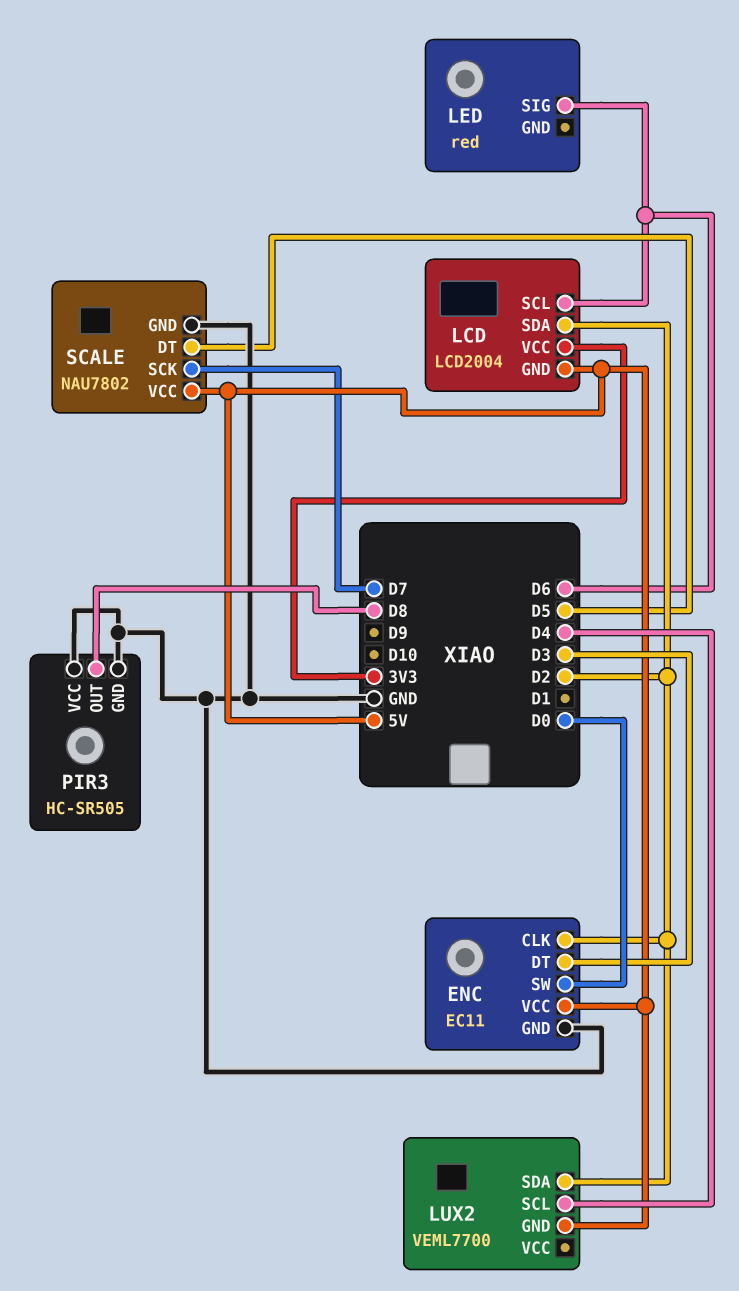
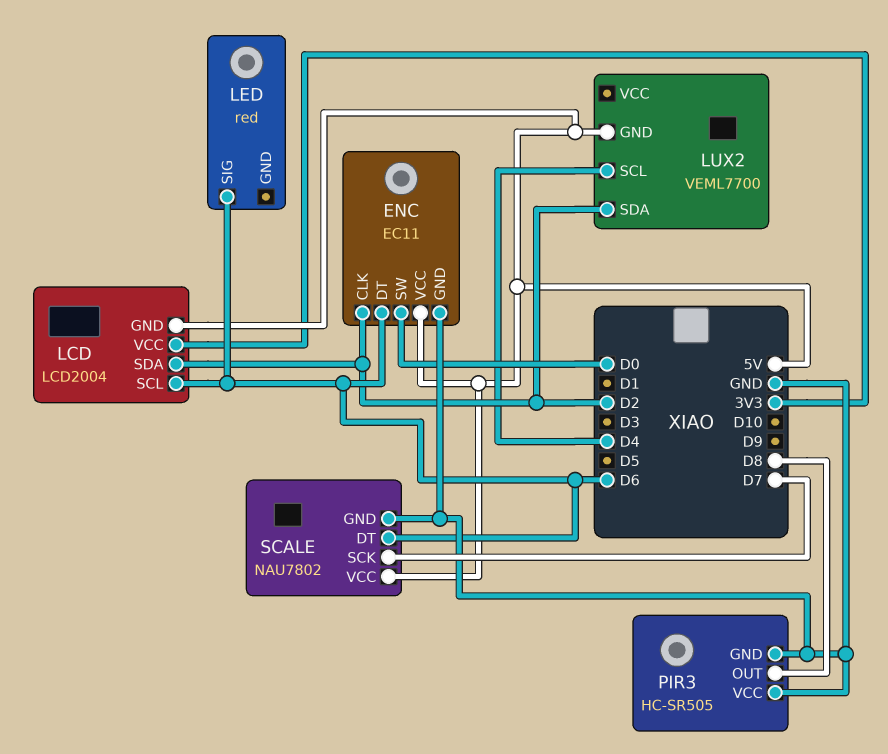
ENC pin DT: D3 -> D6
SCALE pin DT: D5 -> D6

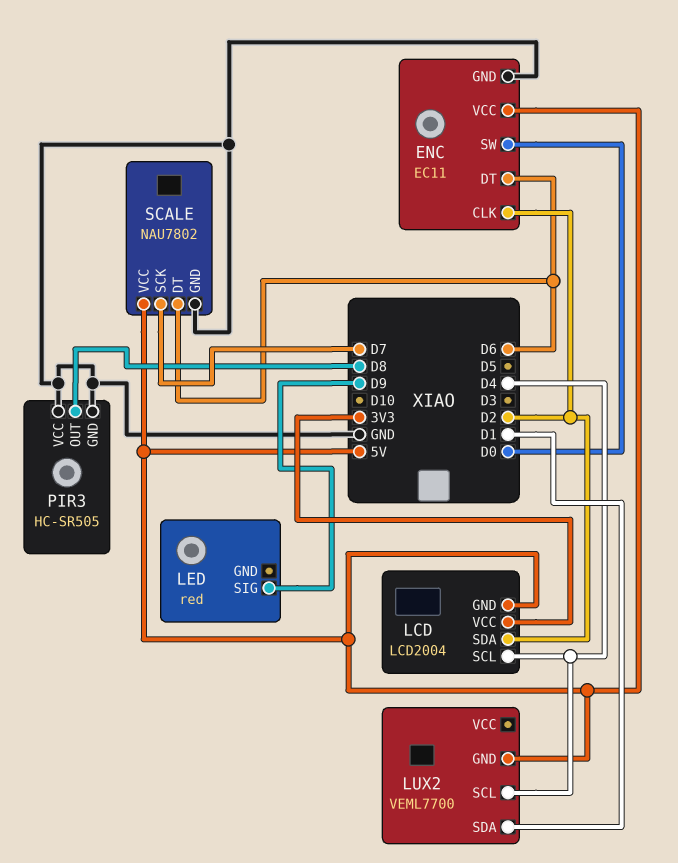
LCD pin SCL: D6 -> D4
LED pin SIG: D6 -> D9
LUX2 pin SDA: D2 -> D1

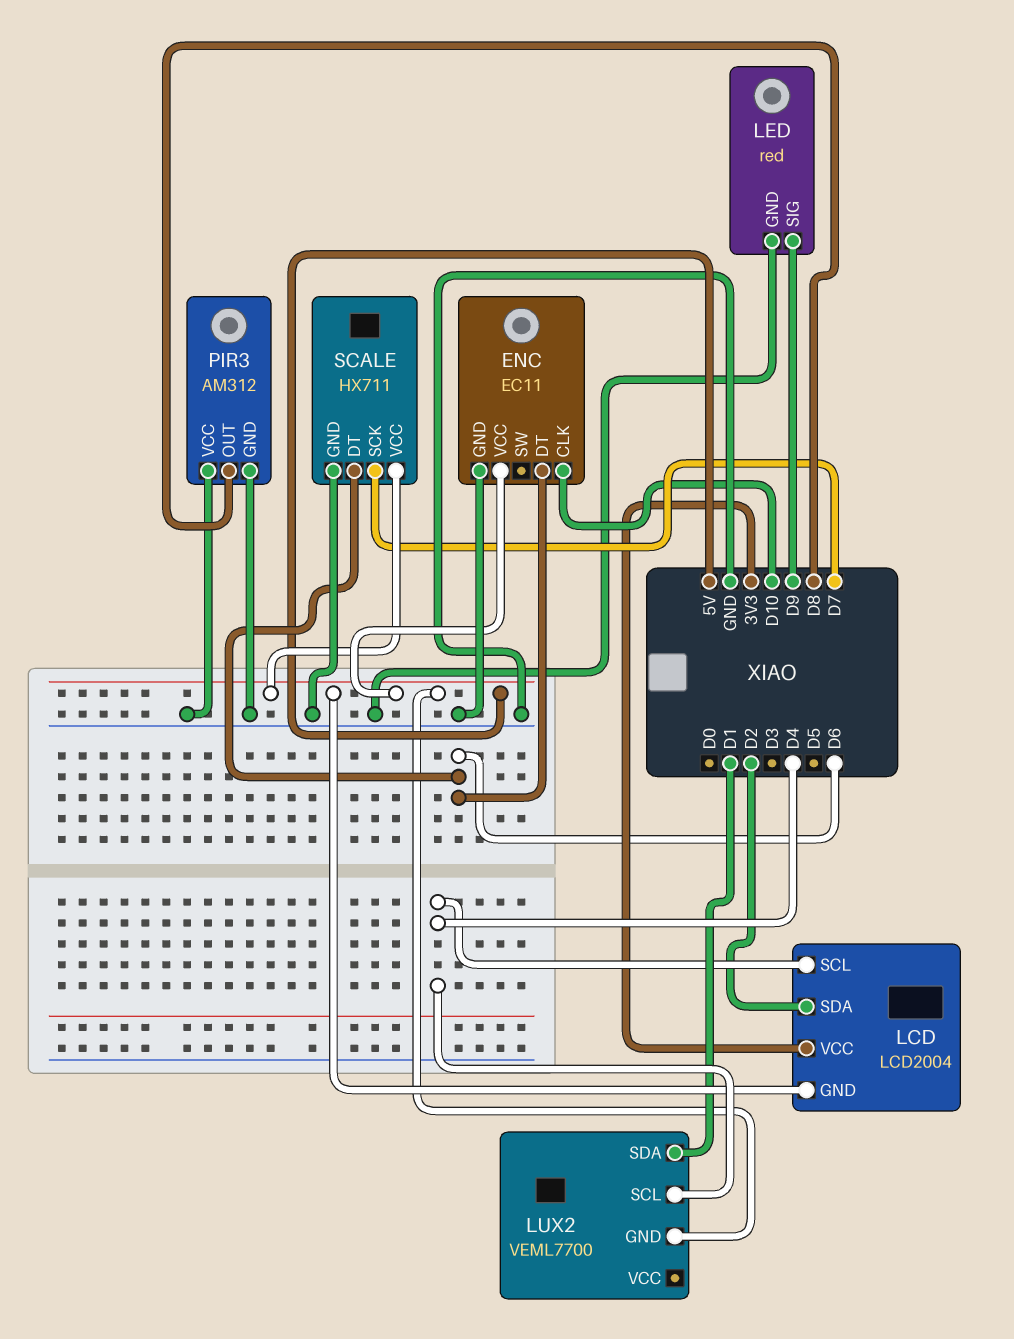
ENC pin CLK: D2 -> D10
ENC pin SW: D0 -> none
LED pin GND: none -> GND
PIR3: HC-SR505 -> AM312
SCALE: NAU7802 -> HX711

